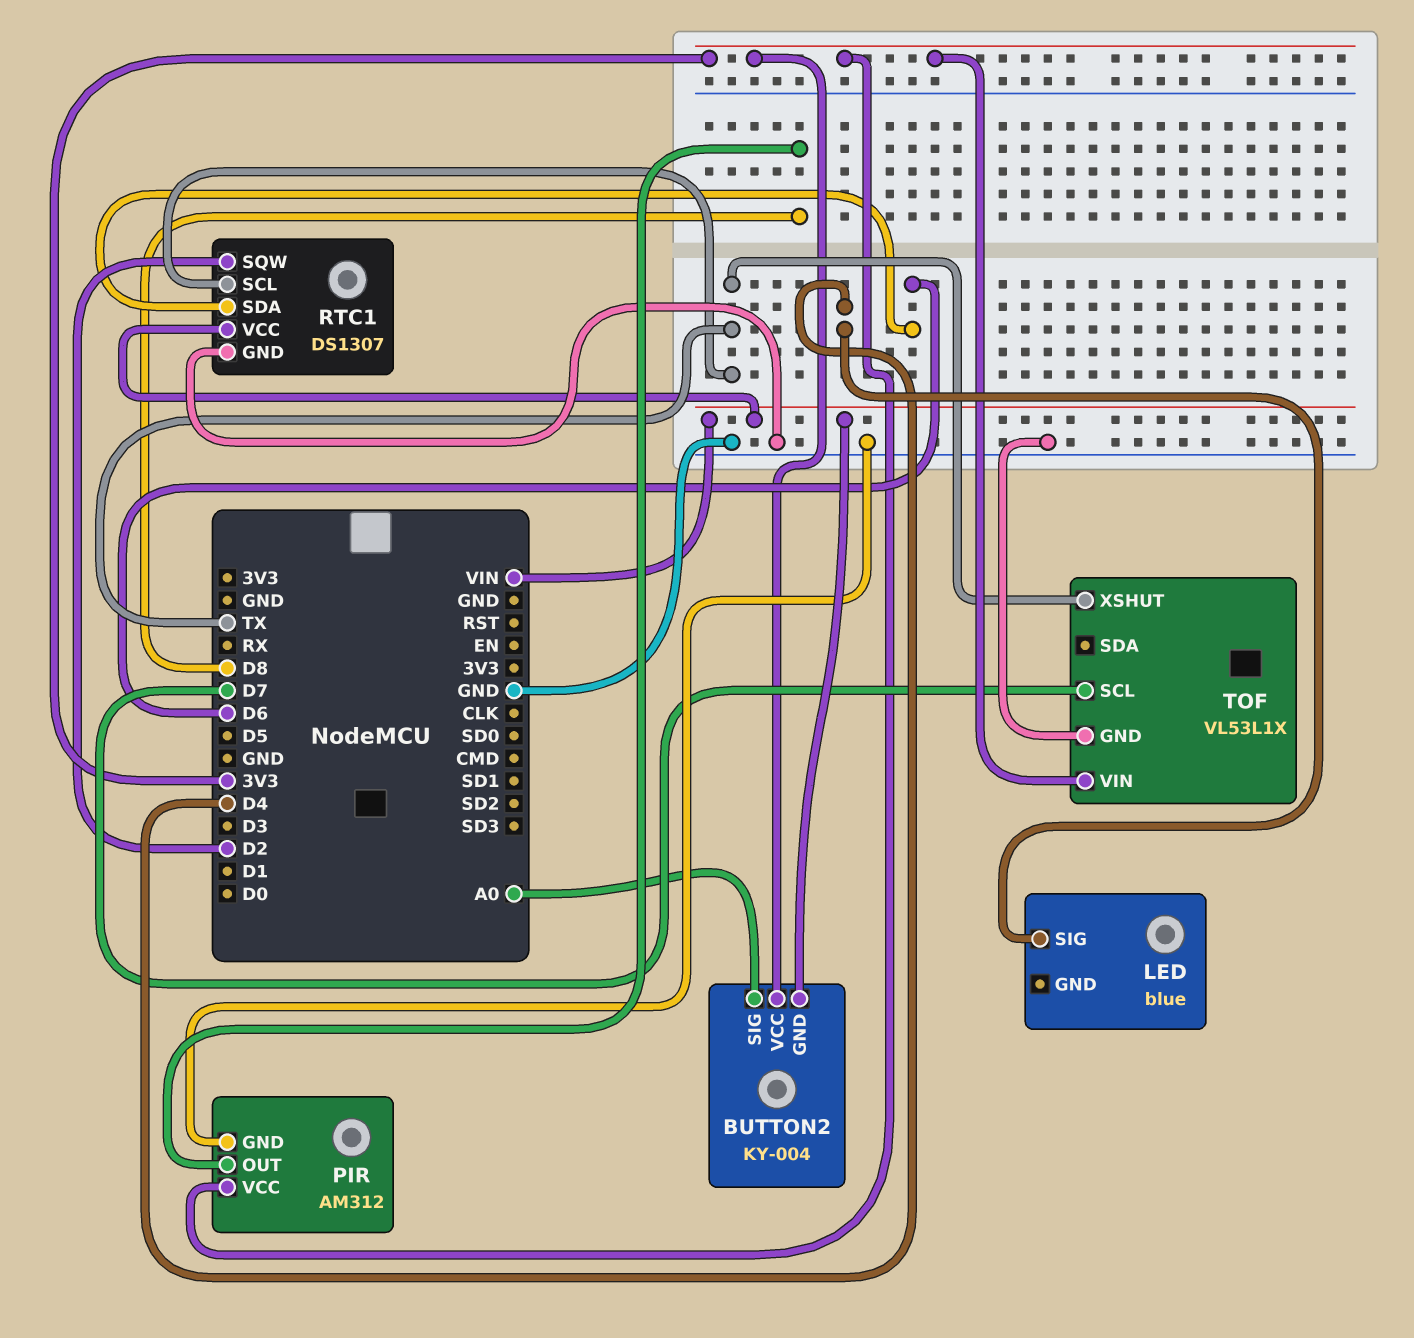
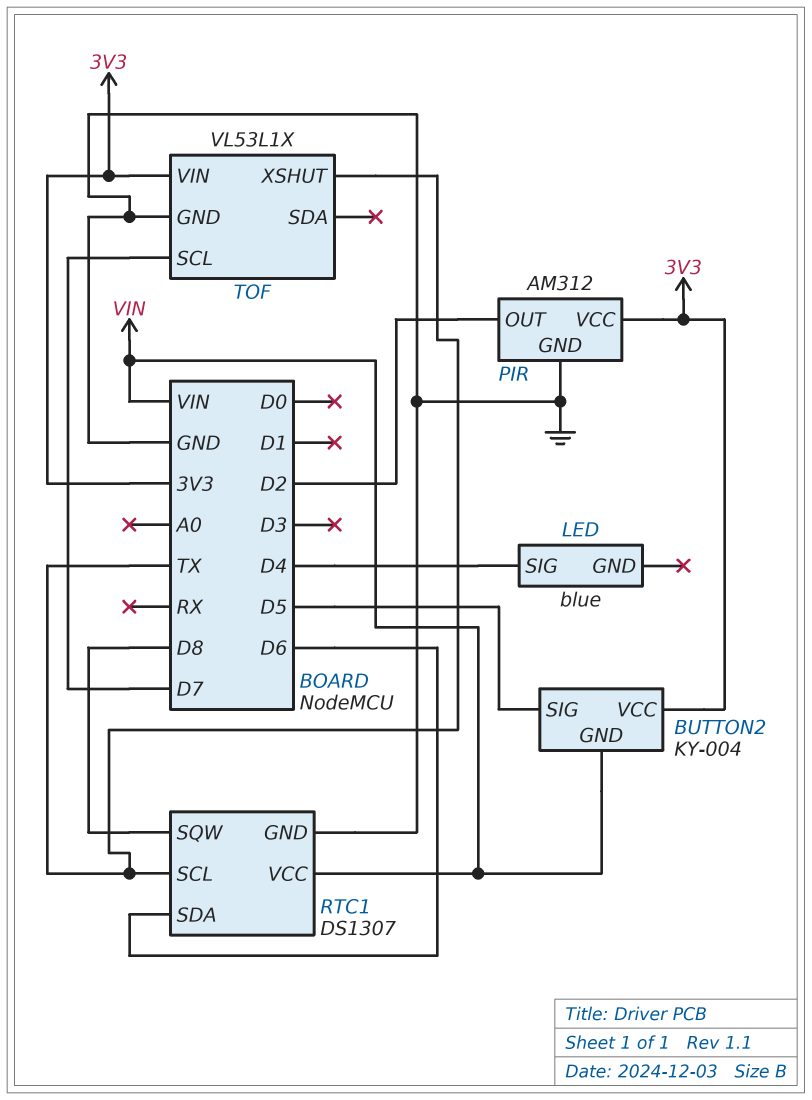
BUTTON2 pin SIG: A0 -> D5
PIR pin OUT: D8 -> D2
RTC1 pin SQW: D2 -> D8

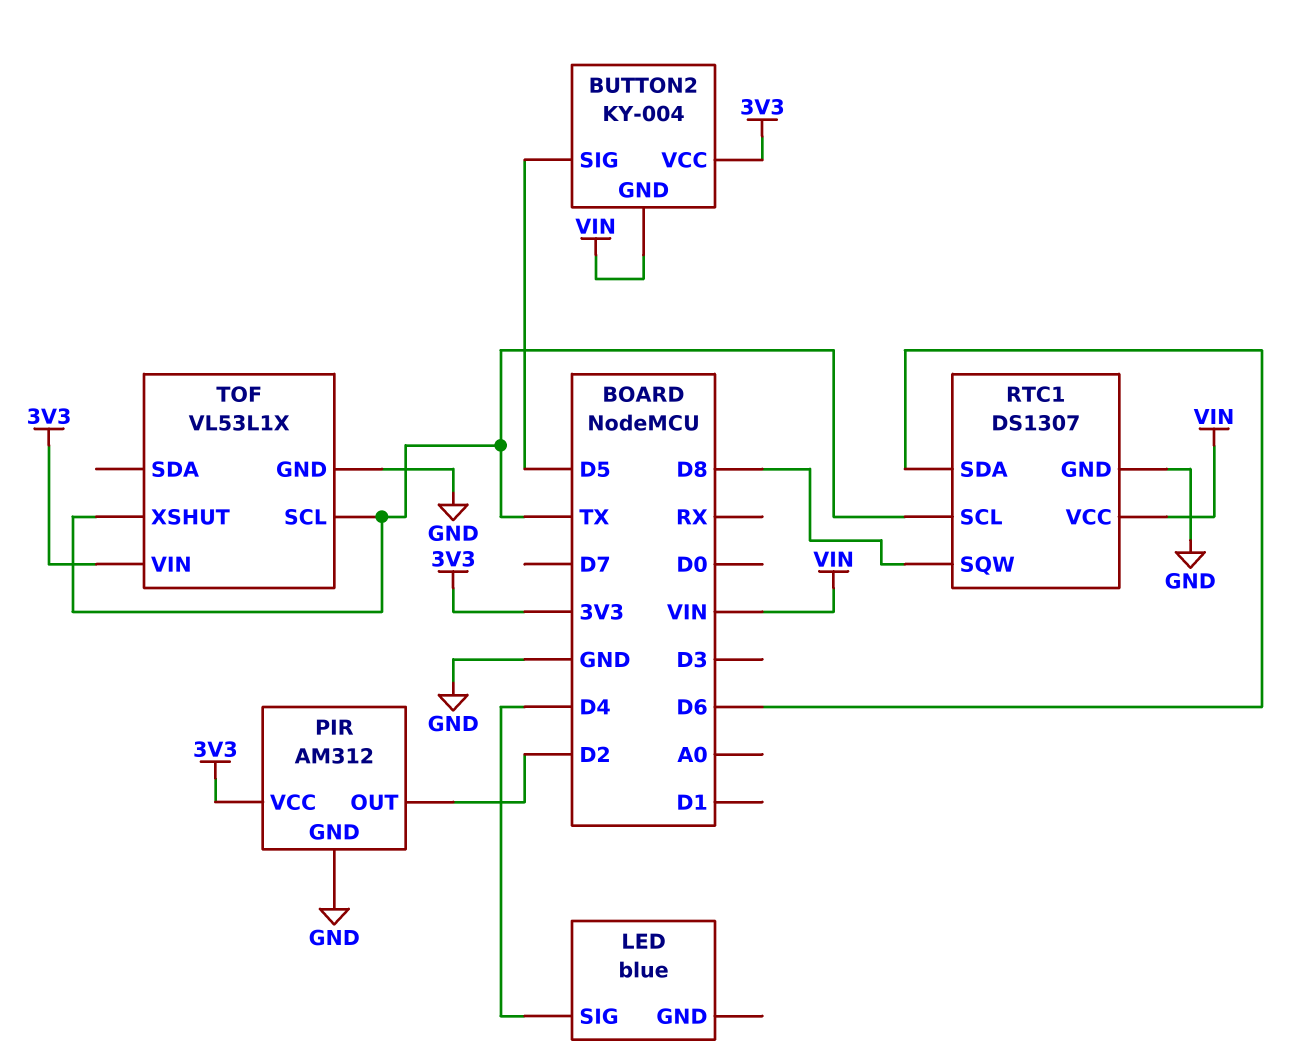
TOF pin SCL: D7 -> TX

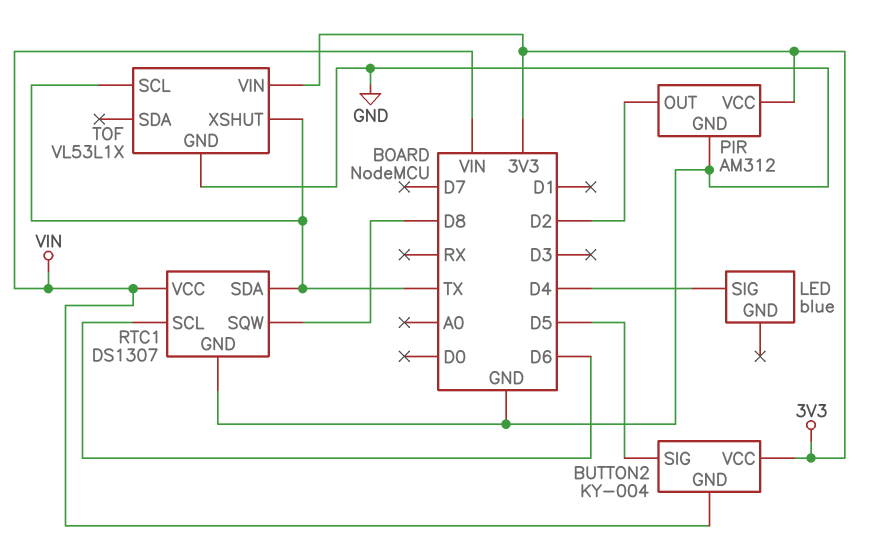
RTC1 pin SCL: TX -> D6
RTC1 pin SDA: D6 -> TX

